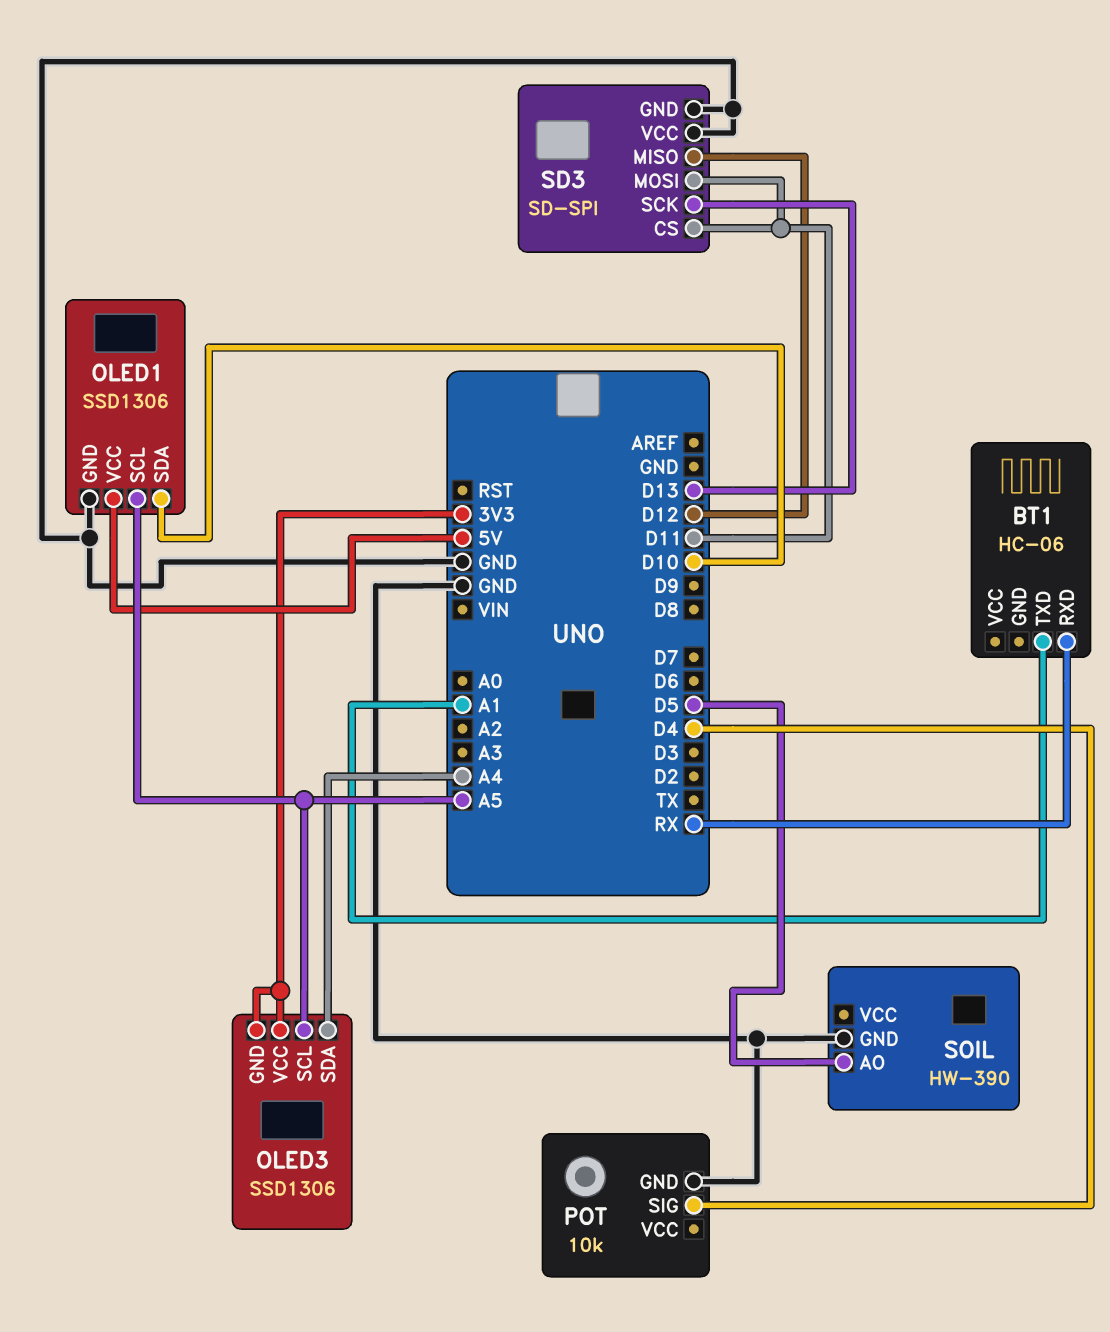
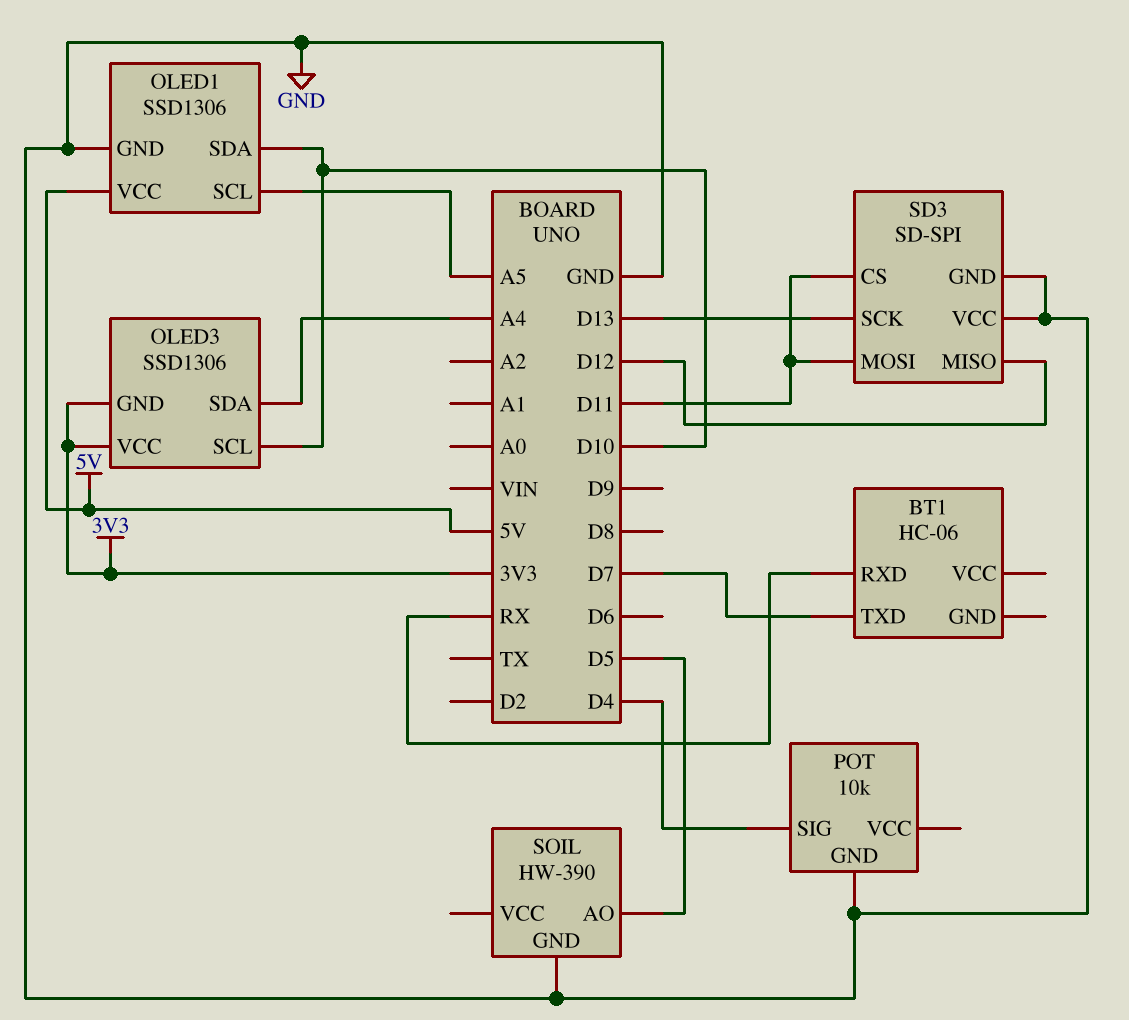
BT1 pin TXD: A1 -> D7
OLED3 pin SCL: A5 -> D10

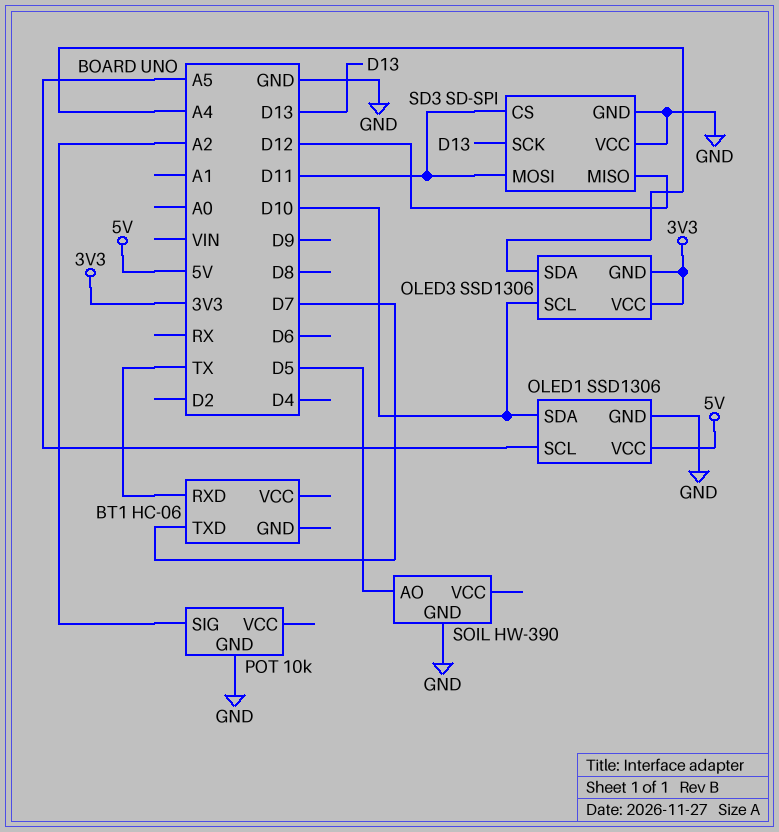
BT1 pin RXD: RX -> TX
POT pin SIG: D4 -> A2

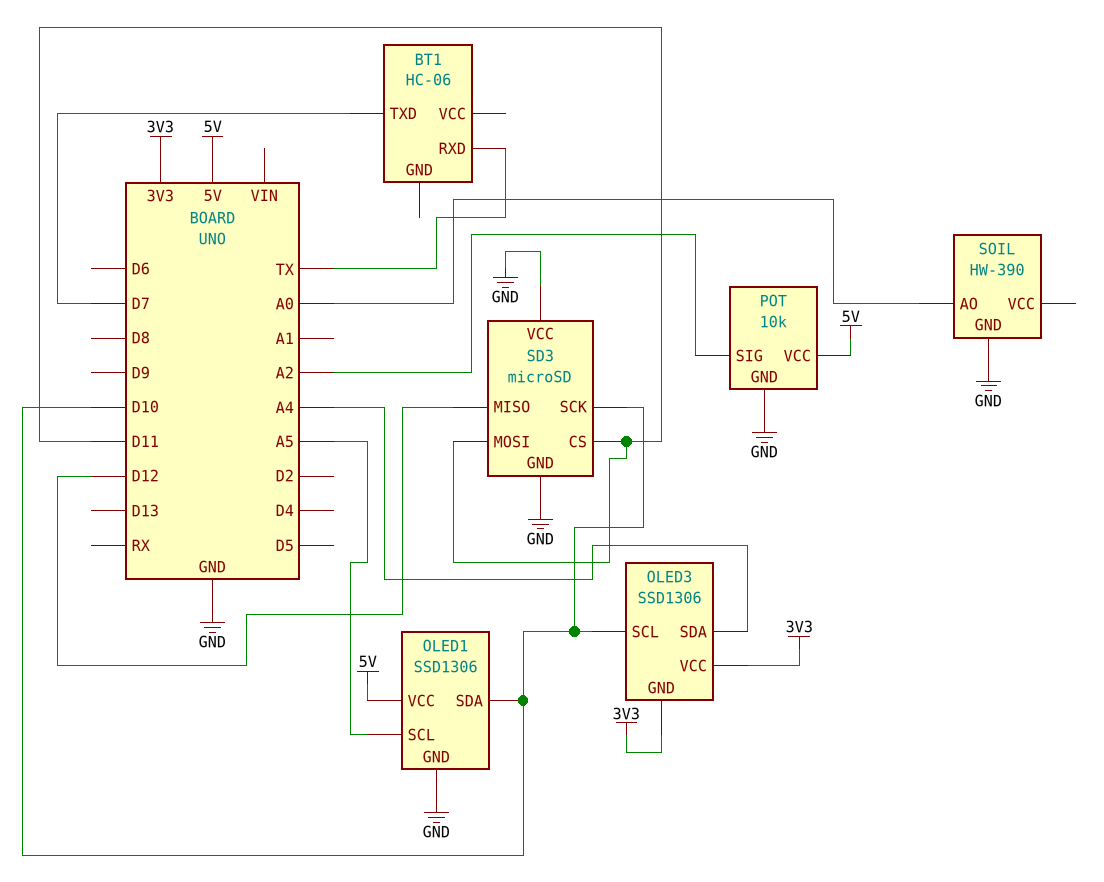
POT pin VCC: none -> 5V
SD3: SD-SPI -> microSD
SD3 pin SCK: D13 -> D10
SOIL pin AO: D5 -> A0

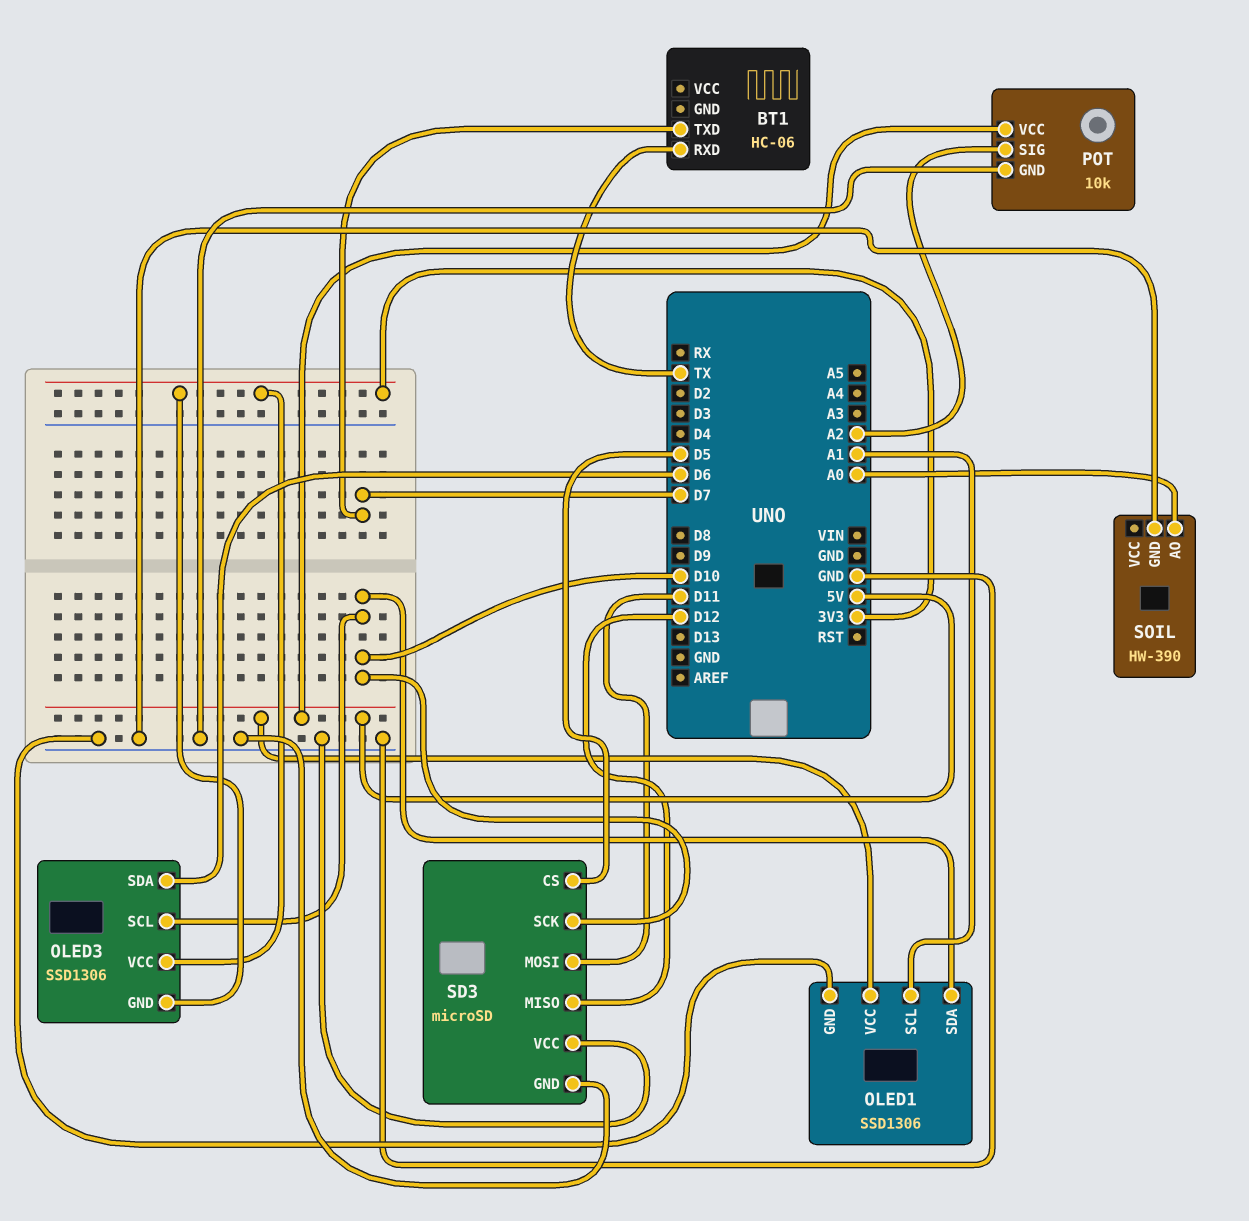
OLED1 pin SCL: A5 -> A1
OLED3 pin SDA: A4 -> D6
SD3 pin CS: D11 -> D5

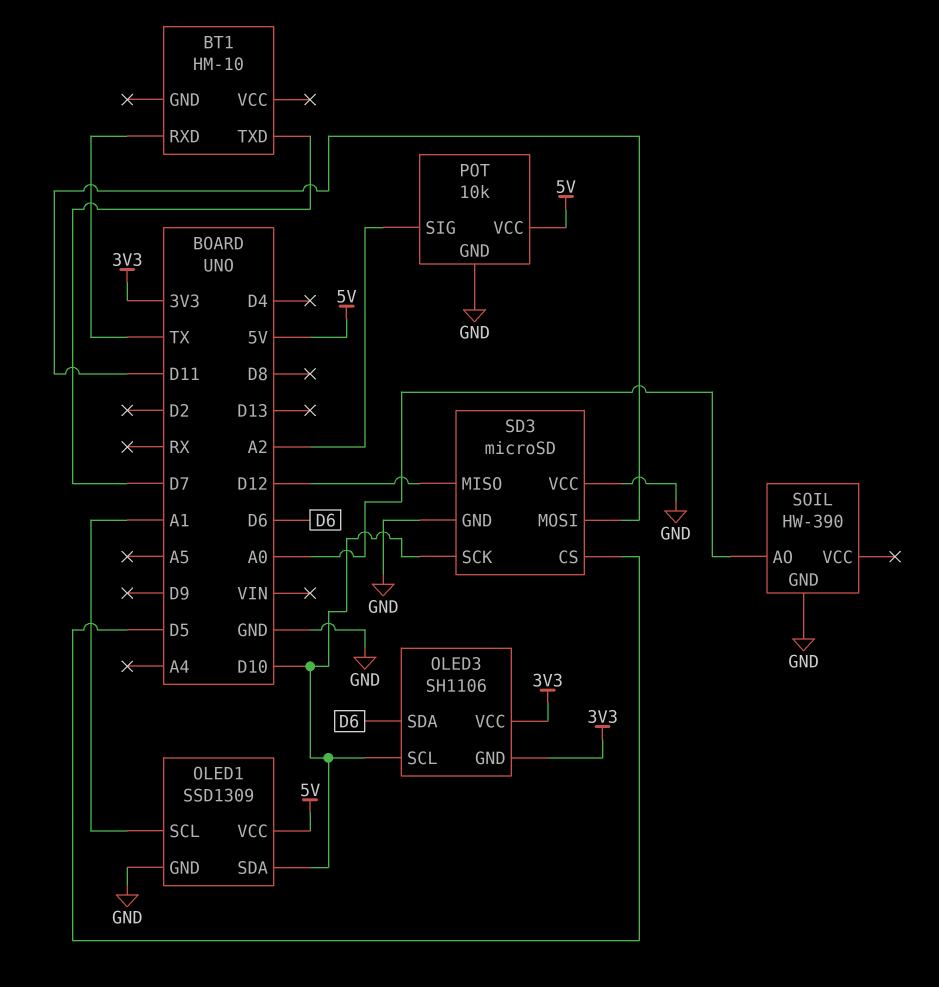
BT1: HC-06 -> HM-10
OLED1: SSD1306 -> SSD1309
OLED3: SSD1306 -> SH1106

